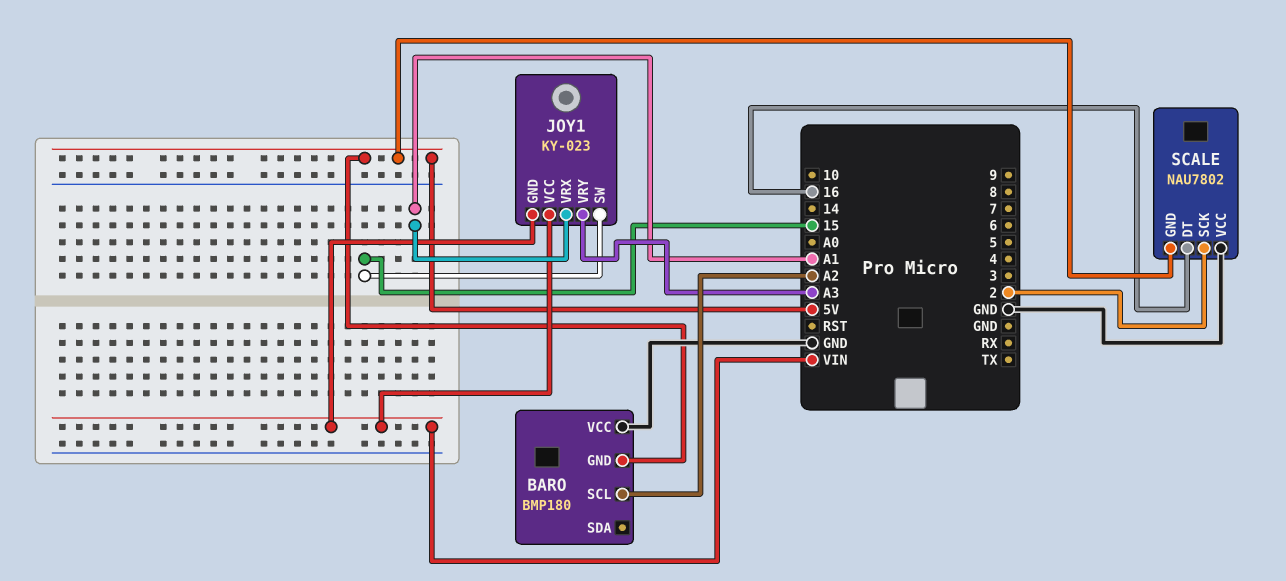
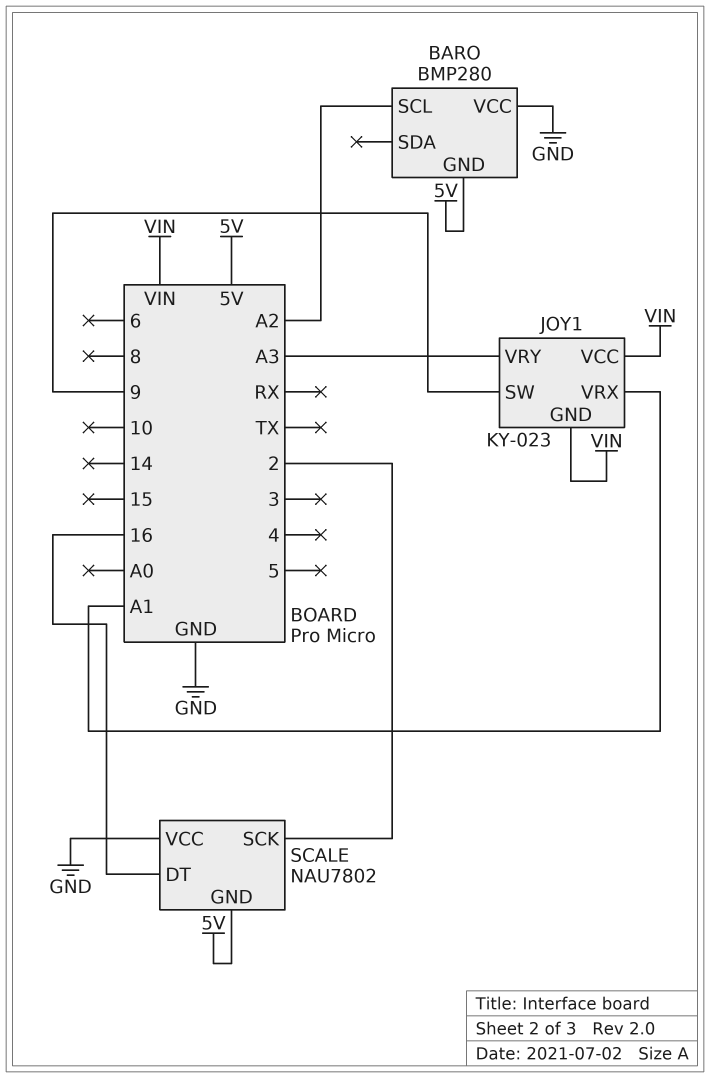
BARO: BMP180 -> BMP280
JOY1 pin SW: 15 -> 9

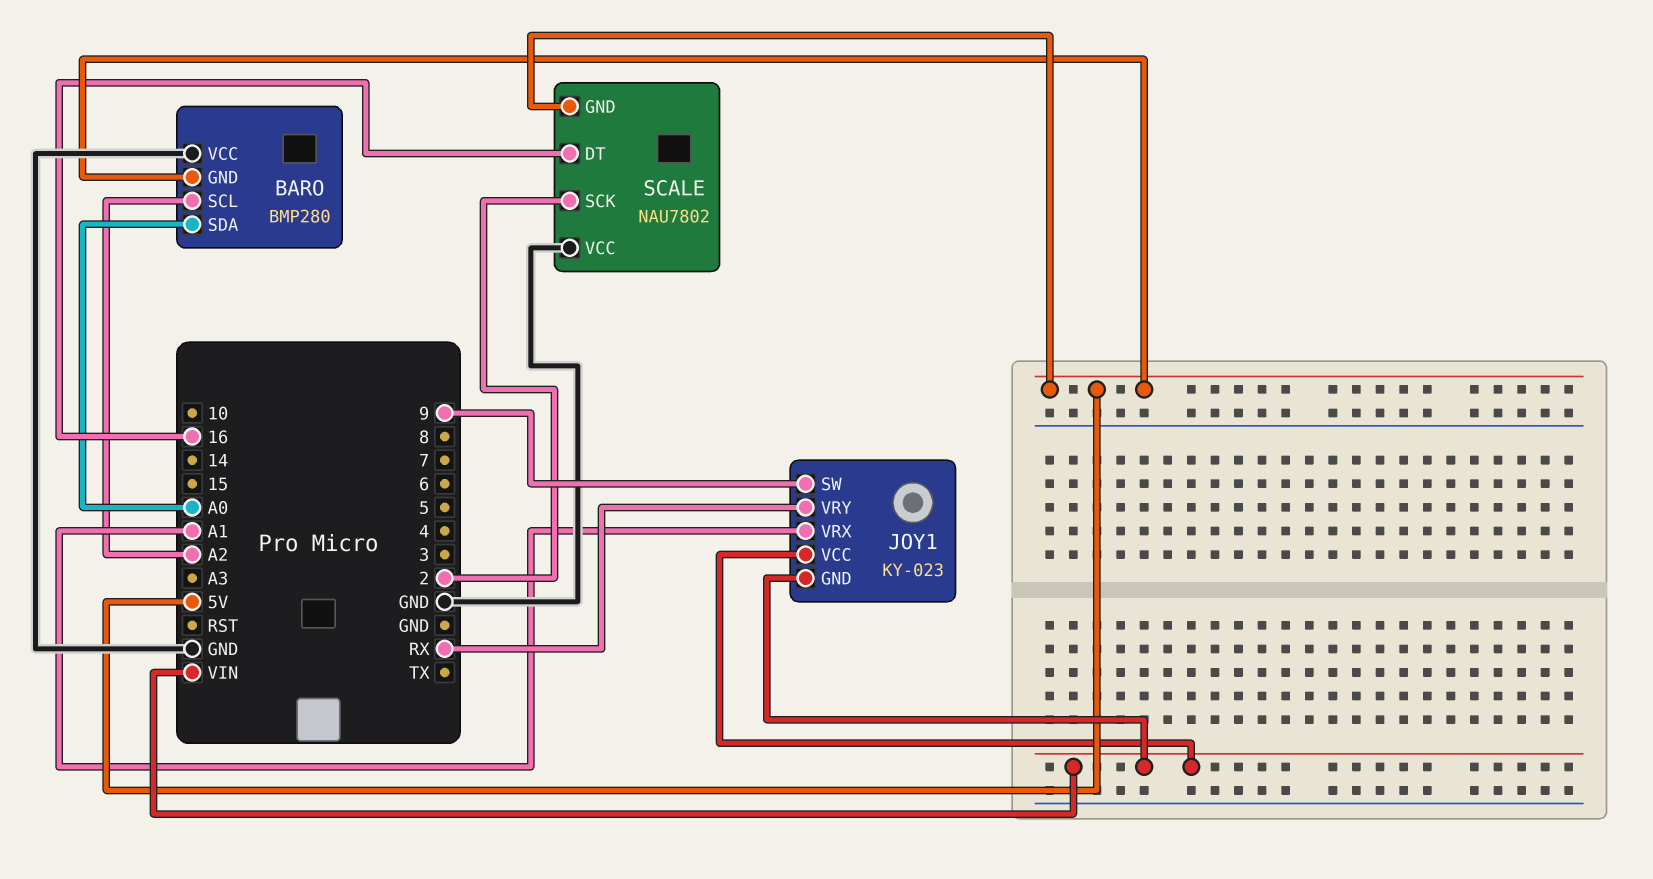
BARO pin SDA: none -> A0
JOY1 pin VRY: A3 -> RX

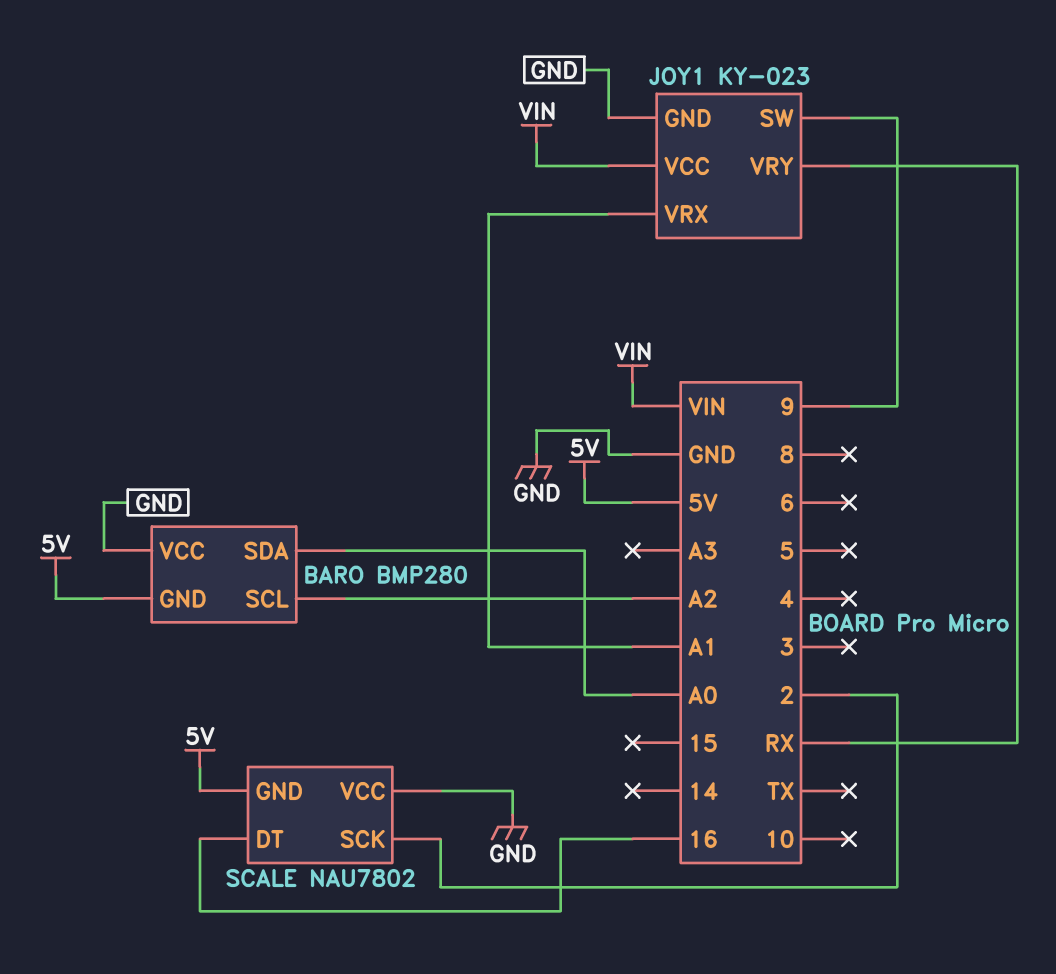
JOY1 pin GND: VIN -> GND

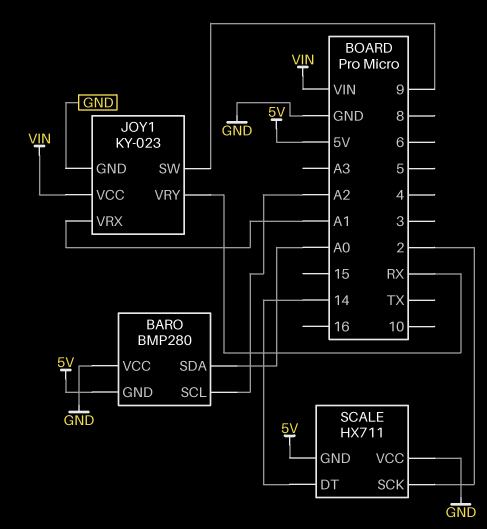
SCALE: NAU7802 -> HX711
SCALE pin DT: 16 -> 14

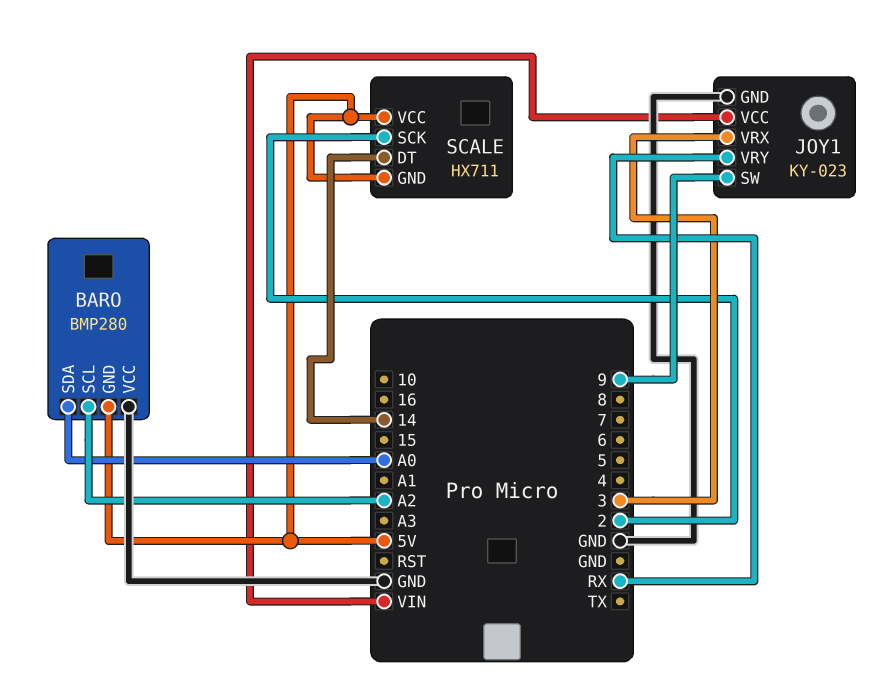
JOY1 pin VRX: A1 -> 3
SCALE pin VCC: GND -> 5V

